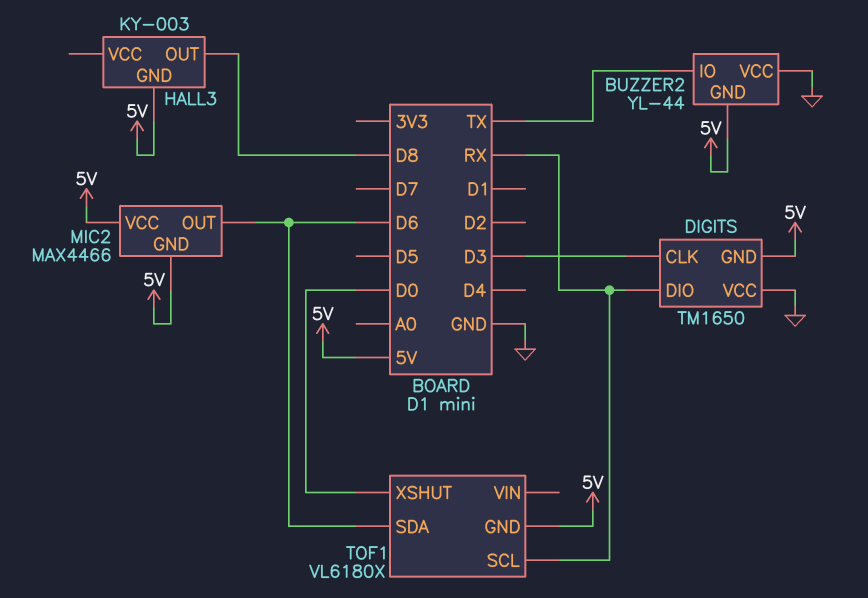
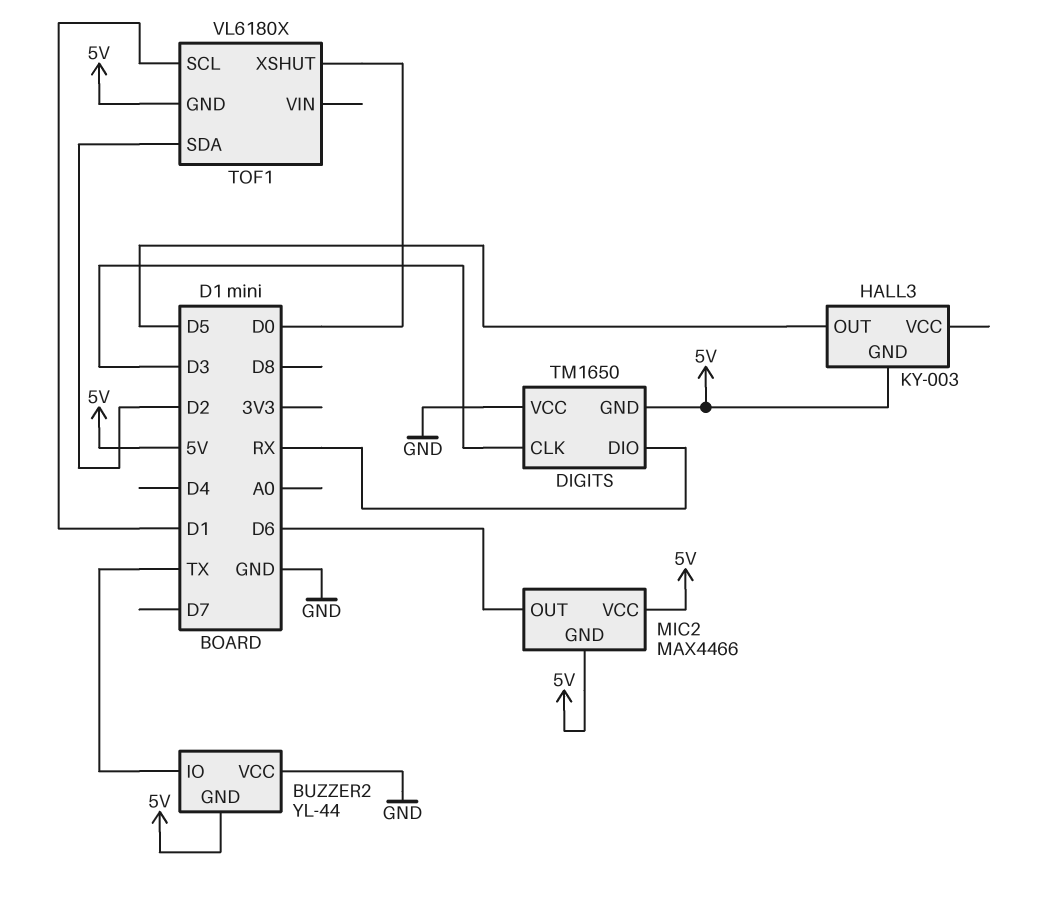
HALL3 pin OUT: D8 -> D5
TOF1 pin SCL: RX -> D1
TOF1 pin SDA: D6 -> D2

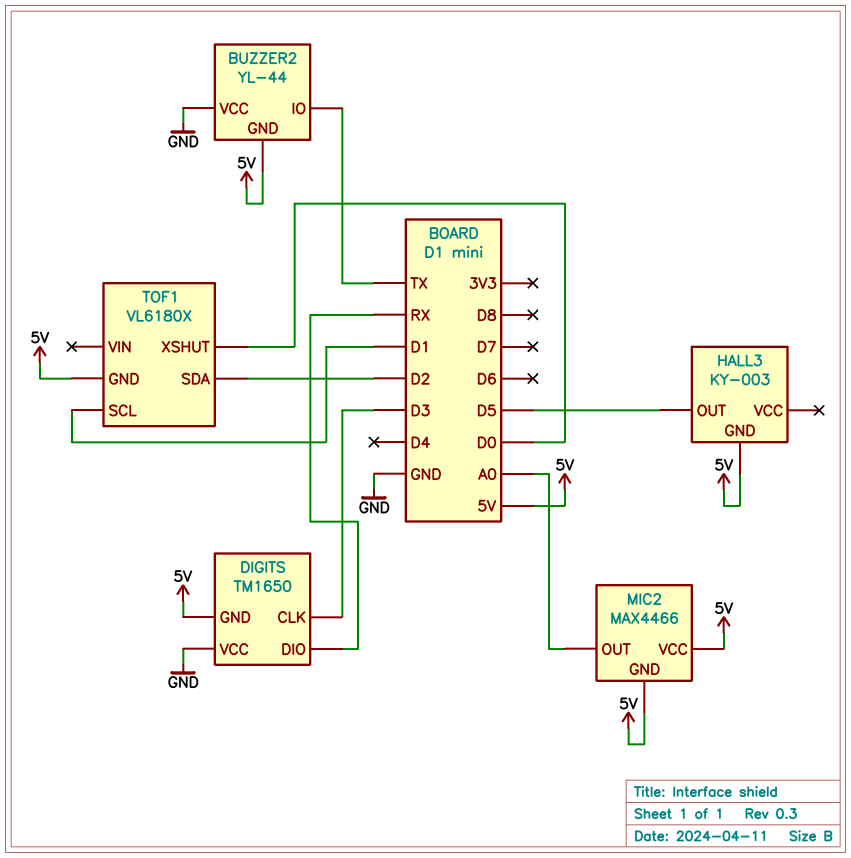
MIC2 pin OUT: D6 -> A0

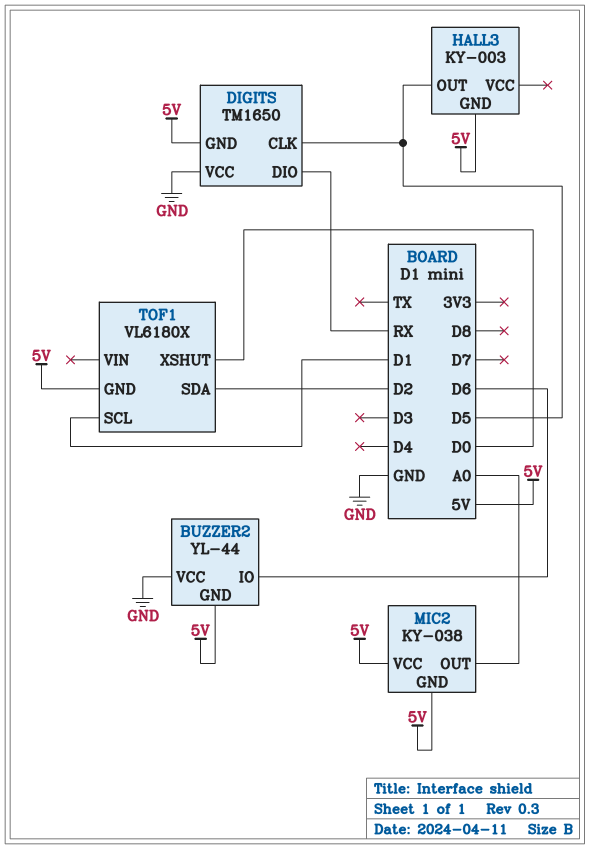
BUZZER2 pin IO: TX -> D6
DIGITS pin CLK: D3 -> D5
MIC2: MAX4466 -> KY-038

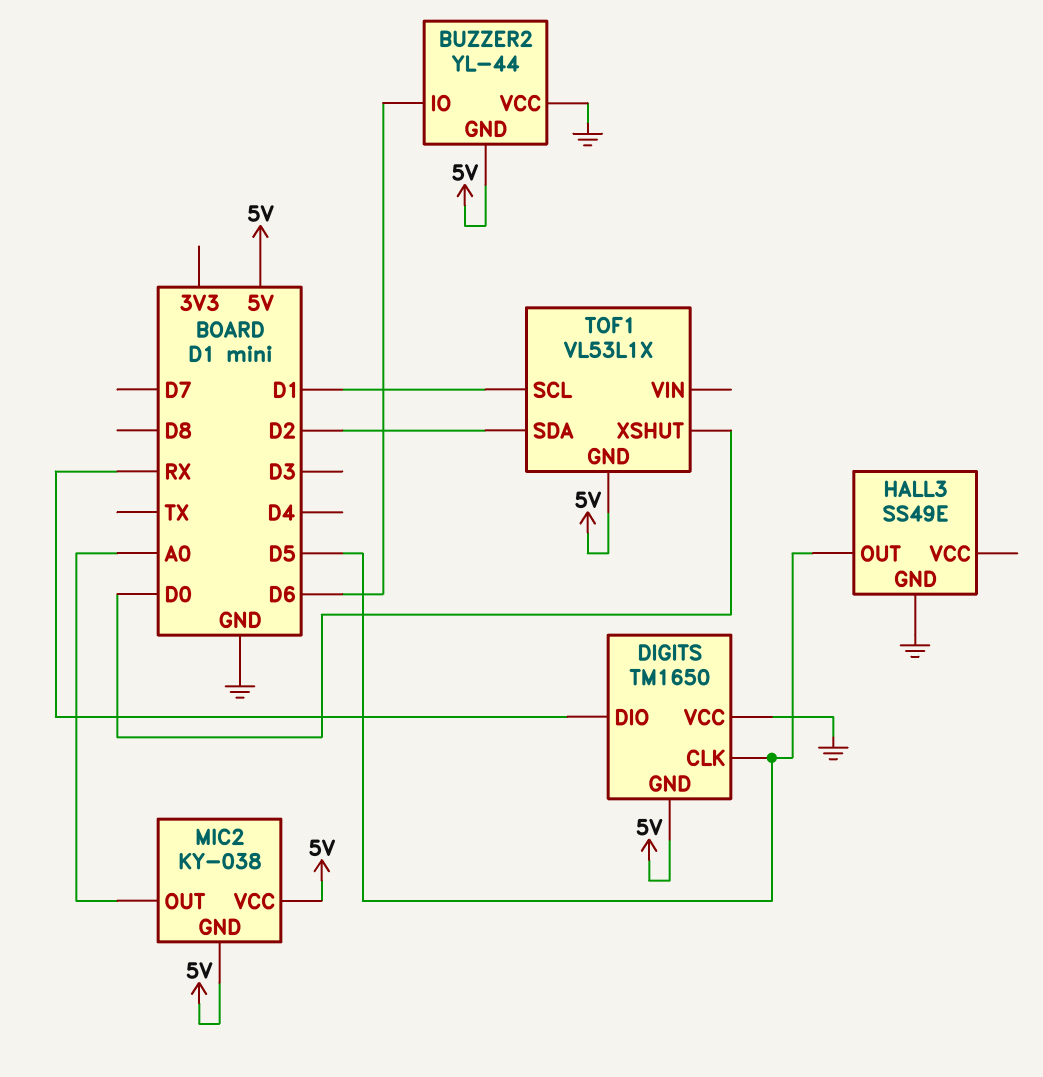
HALL3: KY-003 -> SS49E
HALL3 pin GND: 5V -> GND
TOF1: VL6180X -> VL53L1X

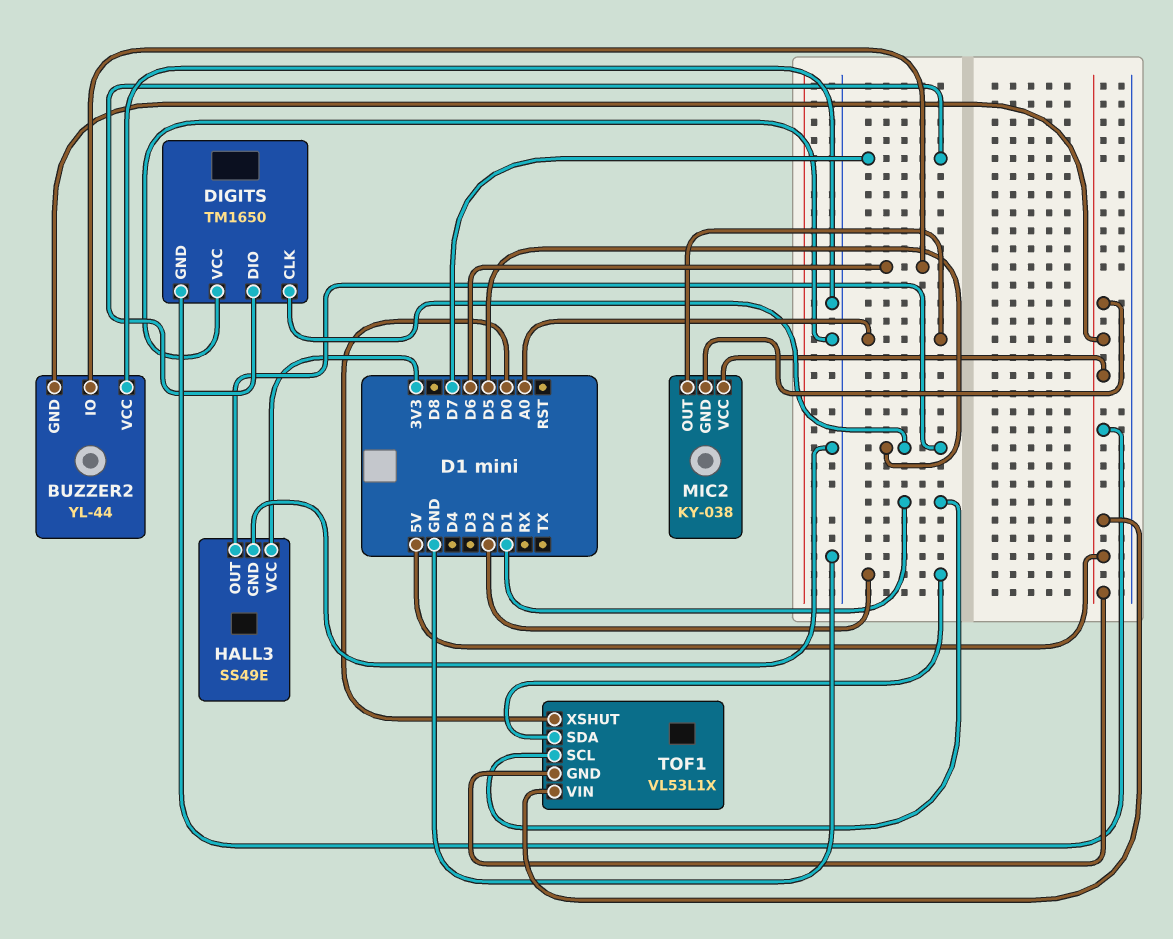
DIGITS pin DIO: RX -> D7
HALL3 pin VCC: none -> 3V3
TOF1 pin VIN: none -> 5V

